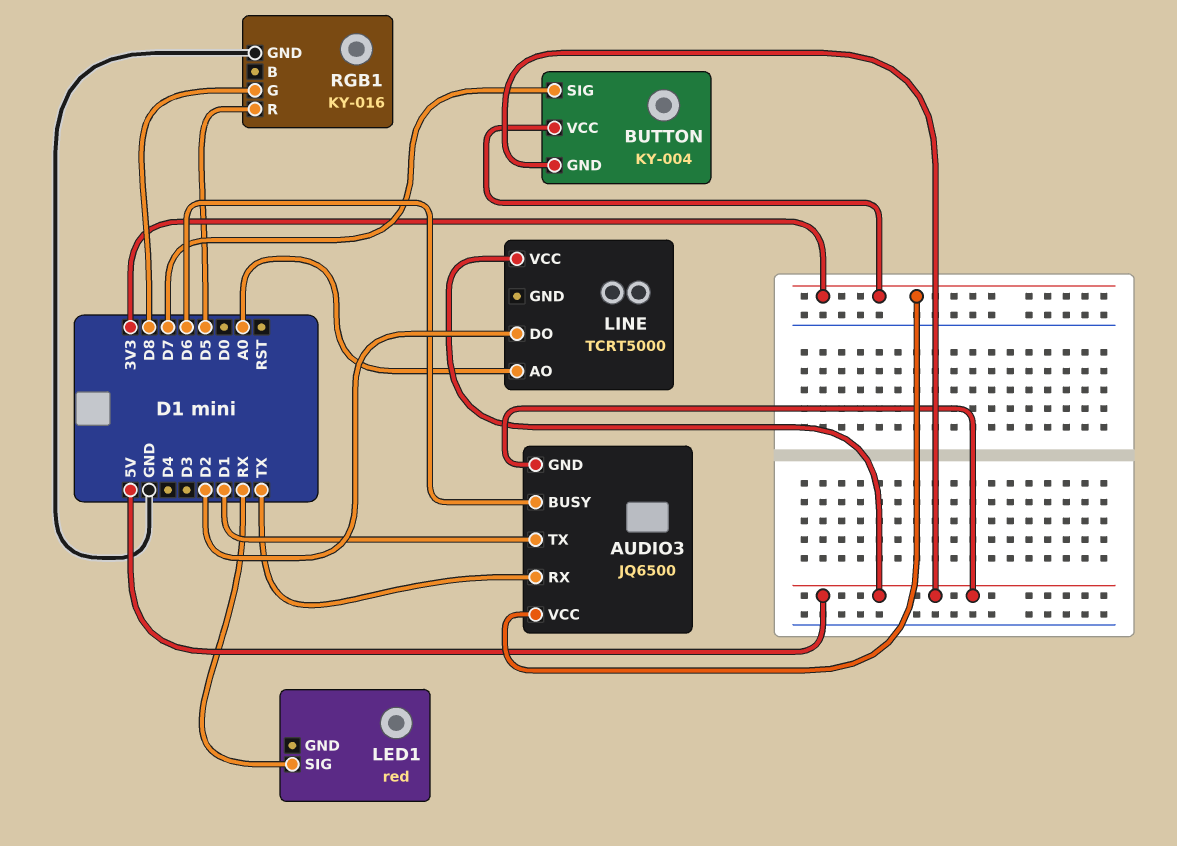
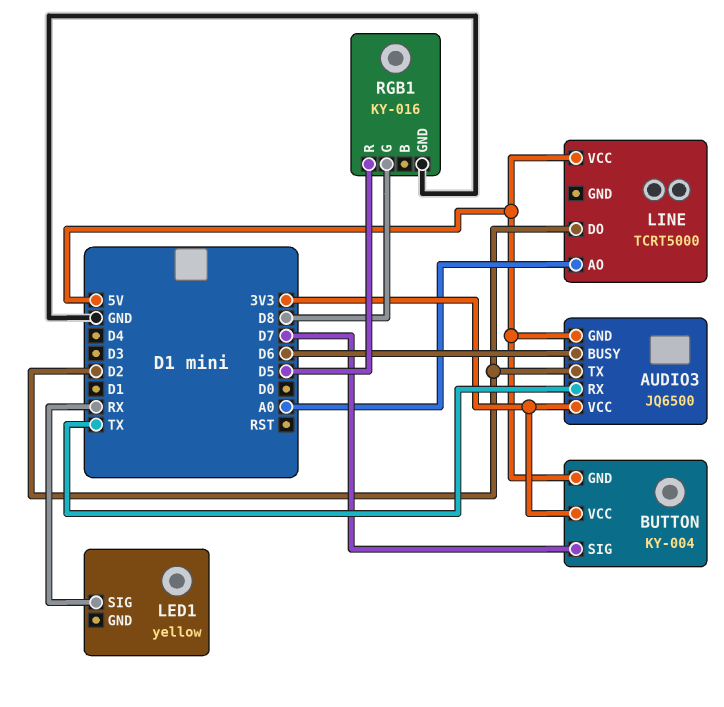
AUDIO3 pin TX: D1 -> D2
LED1: red -> yellow

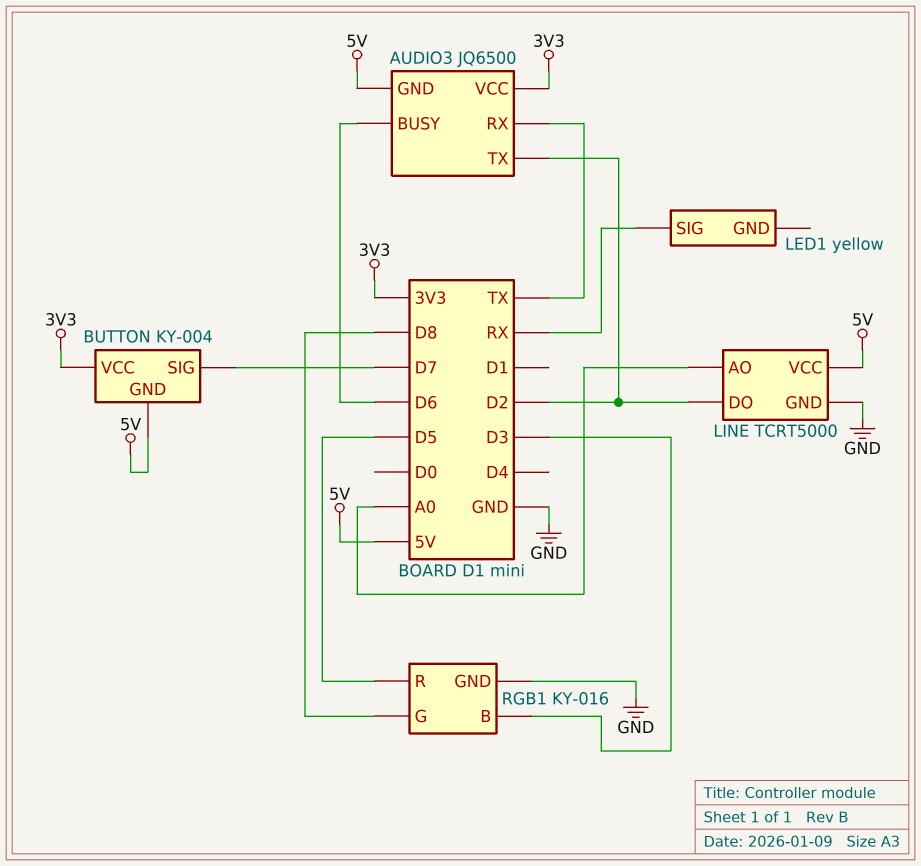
LINE pin GND: none -> GND
RGB1 pin B: none -> D3

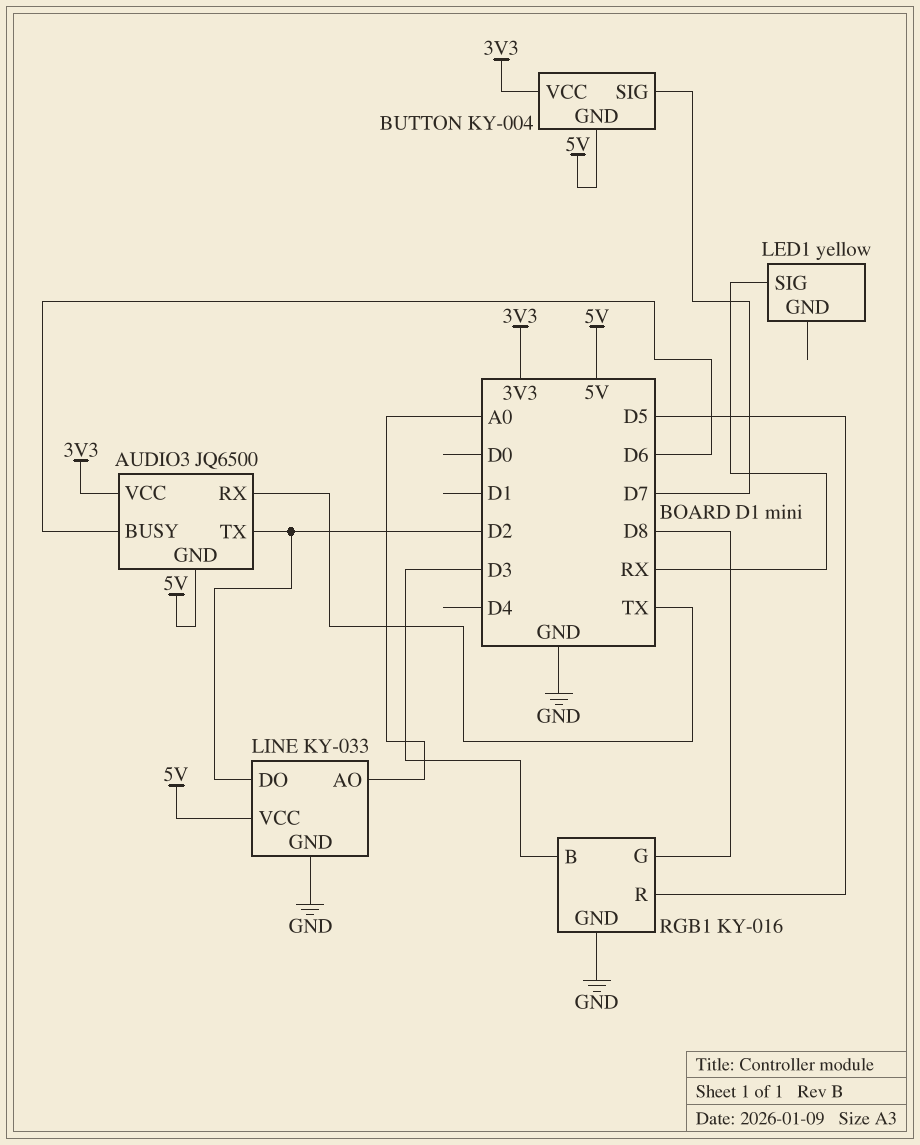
LINE: TCRT5000 -> KY-033

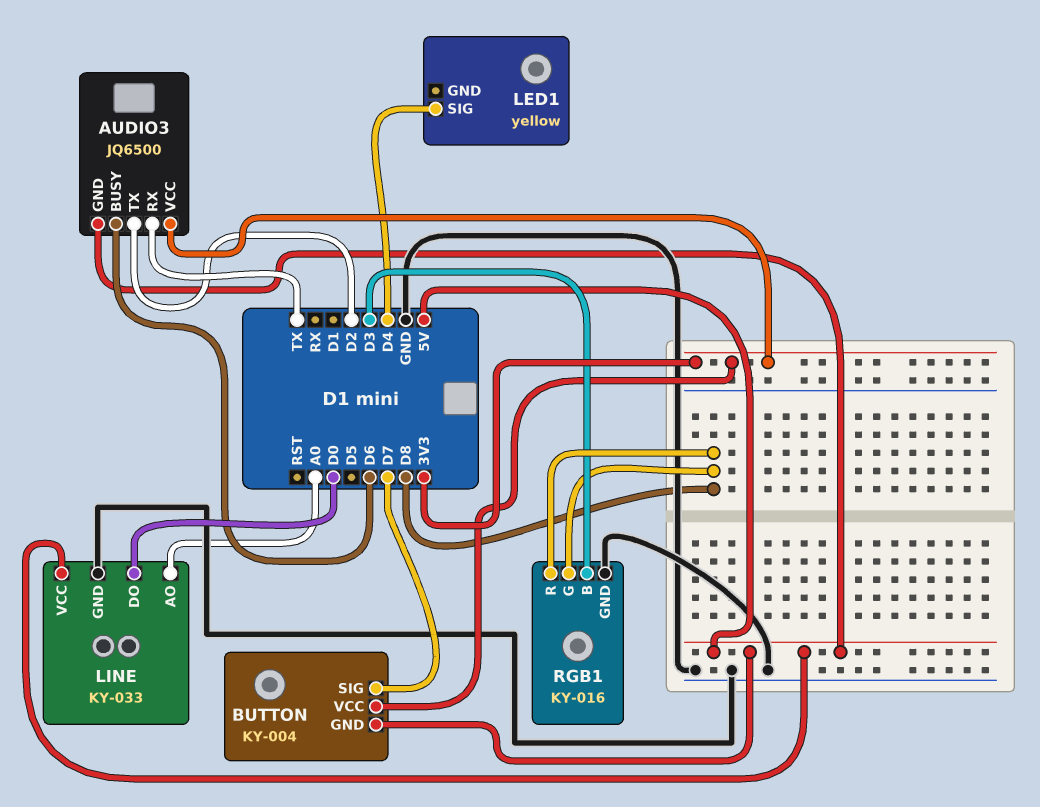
LED1 pin SIG: RX -> D4
LINE pin DO: D2 -> D0
RGB1 pin R: D5 -> D8

